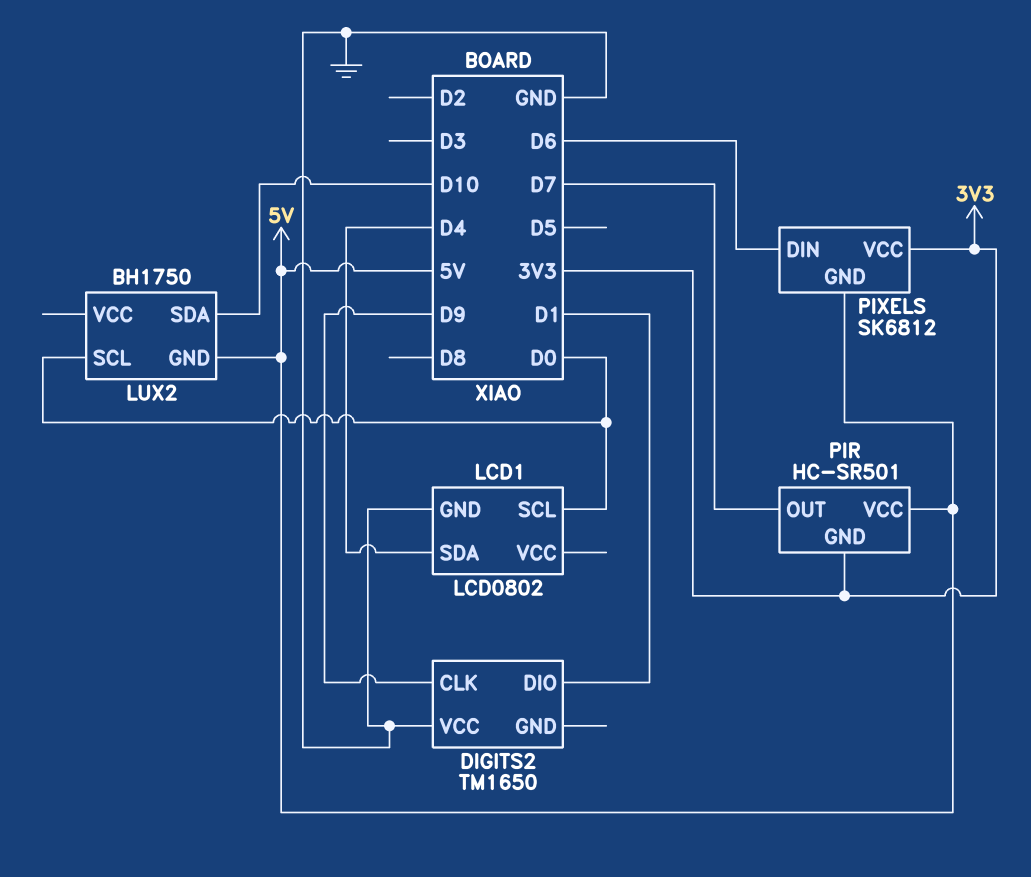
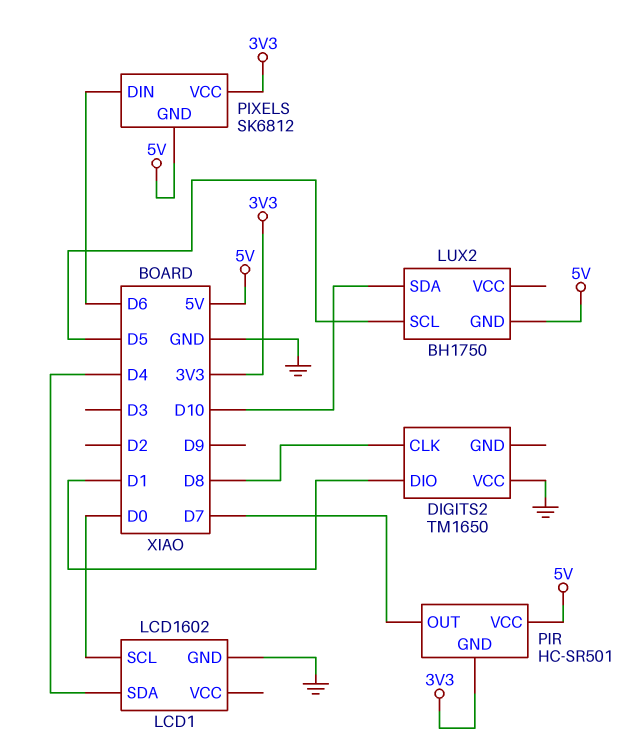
DIGITS2 pin CLK: D9 -> D8
LCD1: LCD0802 -> LCD1602
LUX2 pin SCL: D0 -> D5

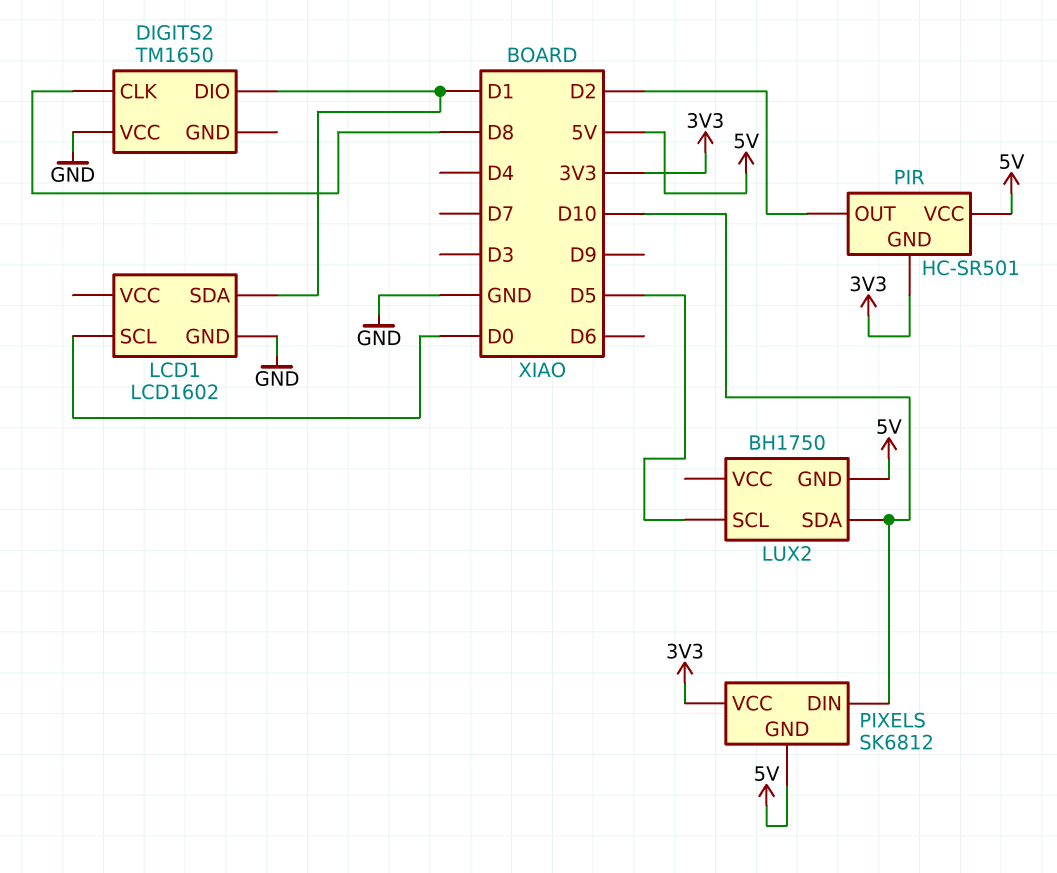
LCD1 pin SDA: D4 -> D1
PIR pin OUT: D7 -> D2
PIXELS pin DIN: D6 -> D10

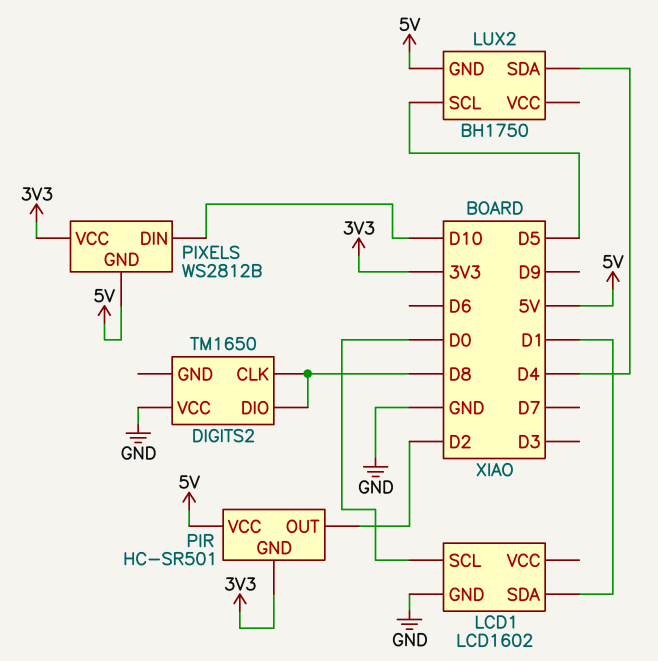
DIGITS2 pin DIO: D1 -> D8
LUX2 pin SDA: D10 -> D4
PIXELS: SK6812 -> WS2812B

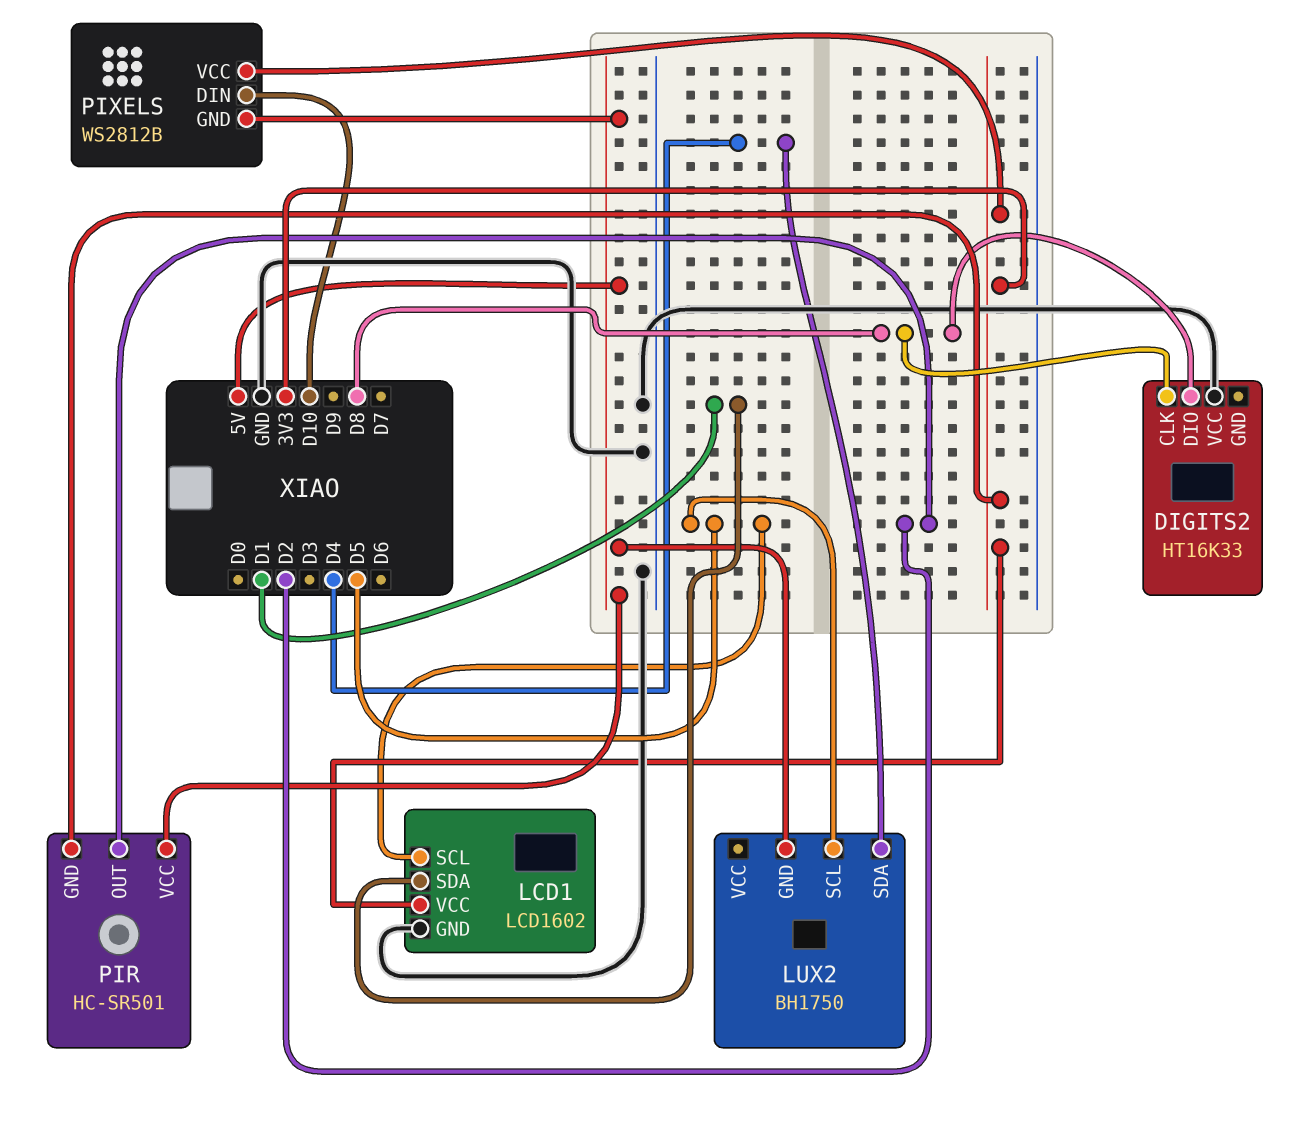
DIGITS2: TM1650 -> HT16K33
LCD1 pin SCL: D0 -> D5
LCD1 pin VCC: none -> 3V3

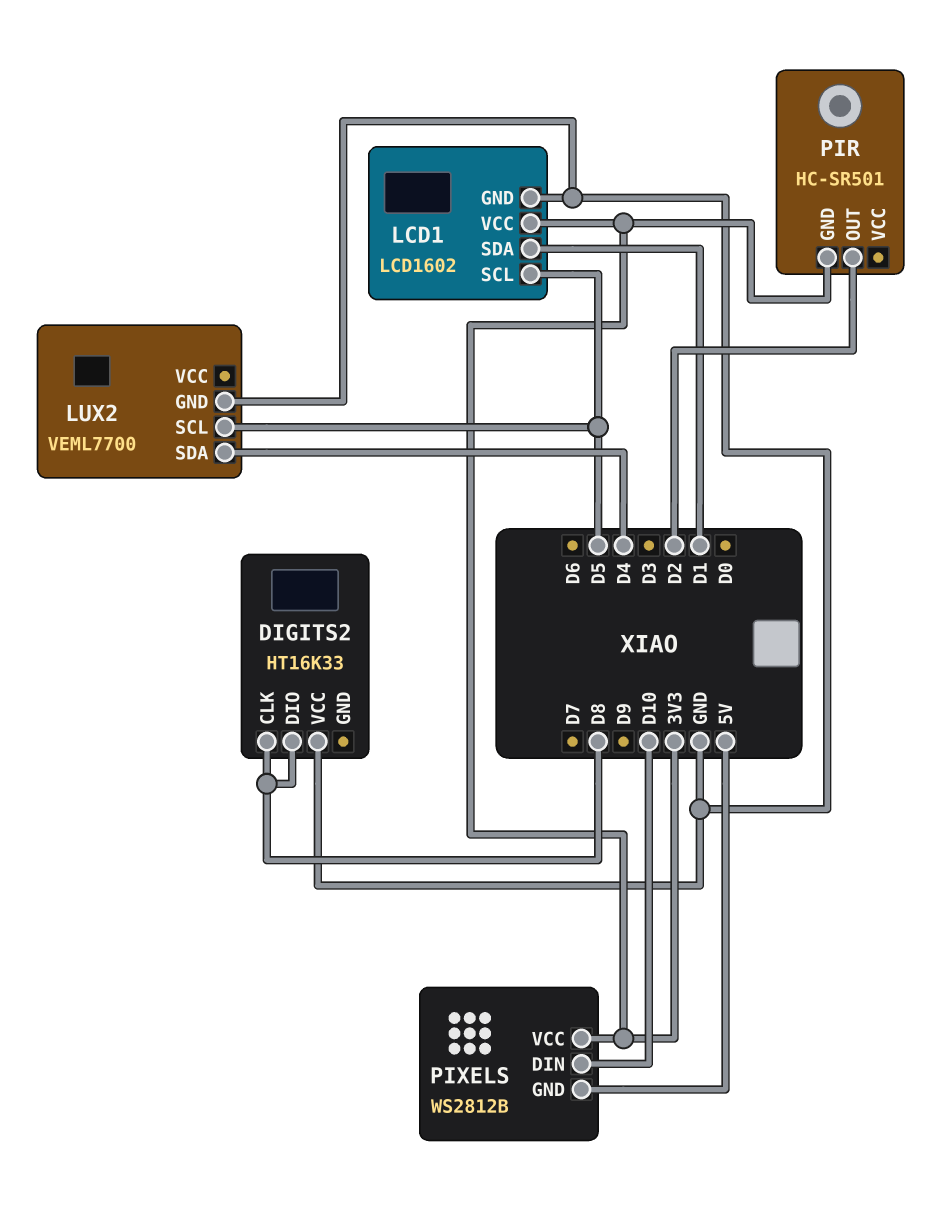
LUX2: BH1750 -> VEML7700
LUX2 pin GND: 5V -> GND
PIR pin VCC: 5V -> none

